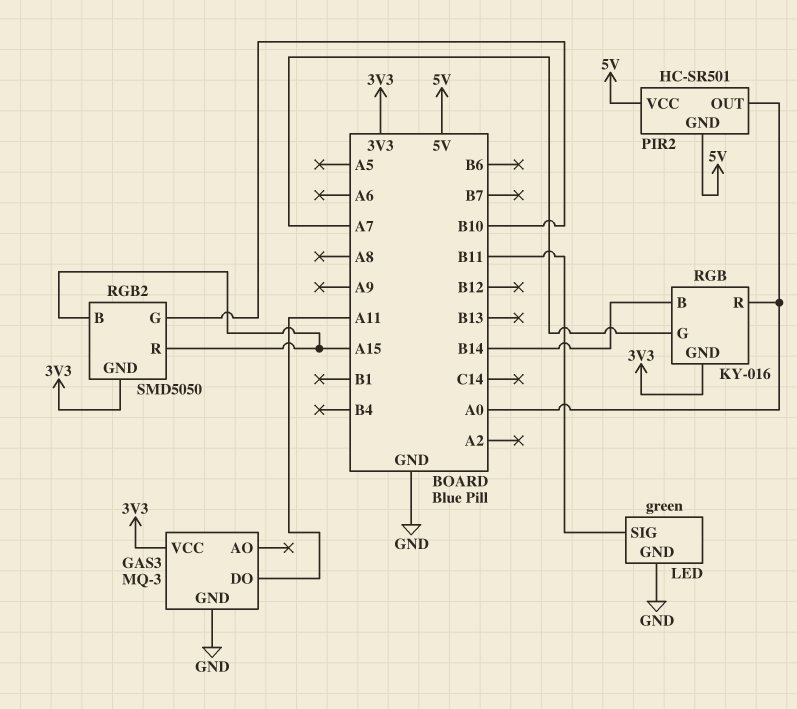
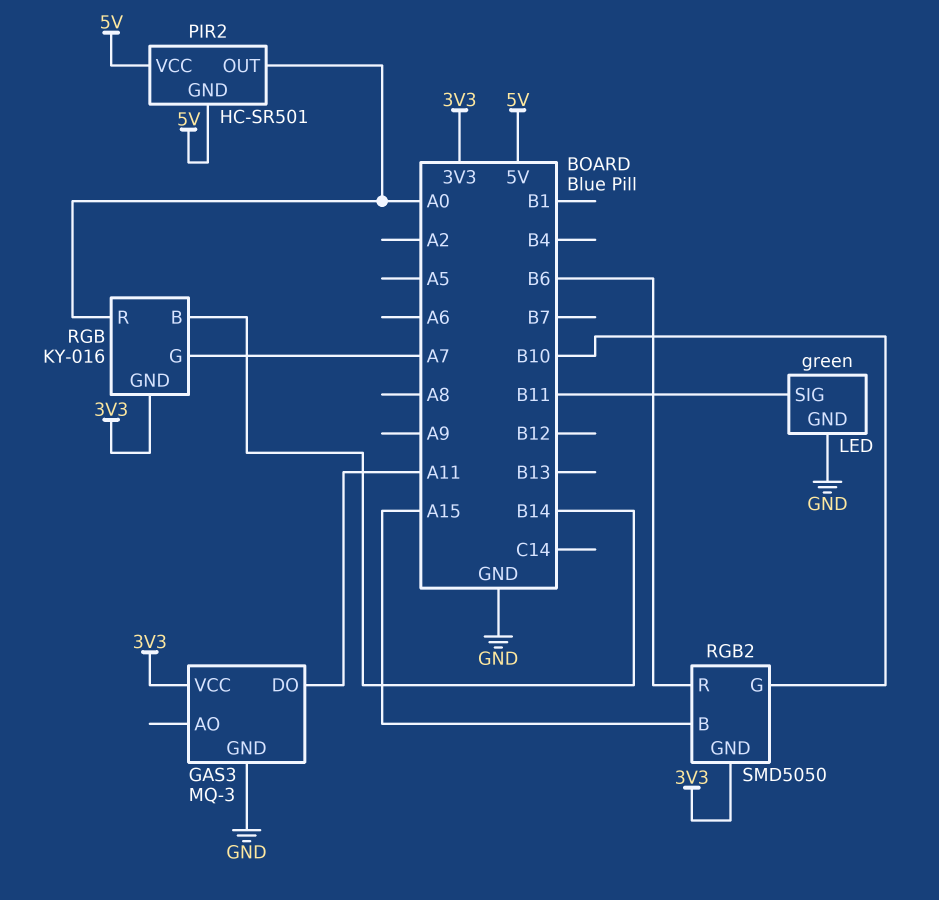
RGB2 pin R: A15 -> B6

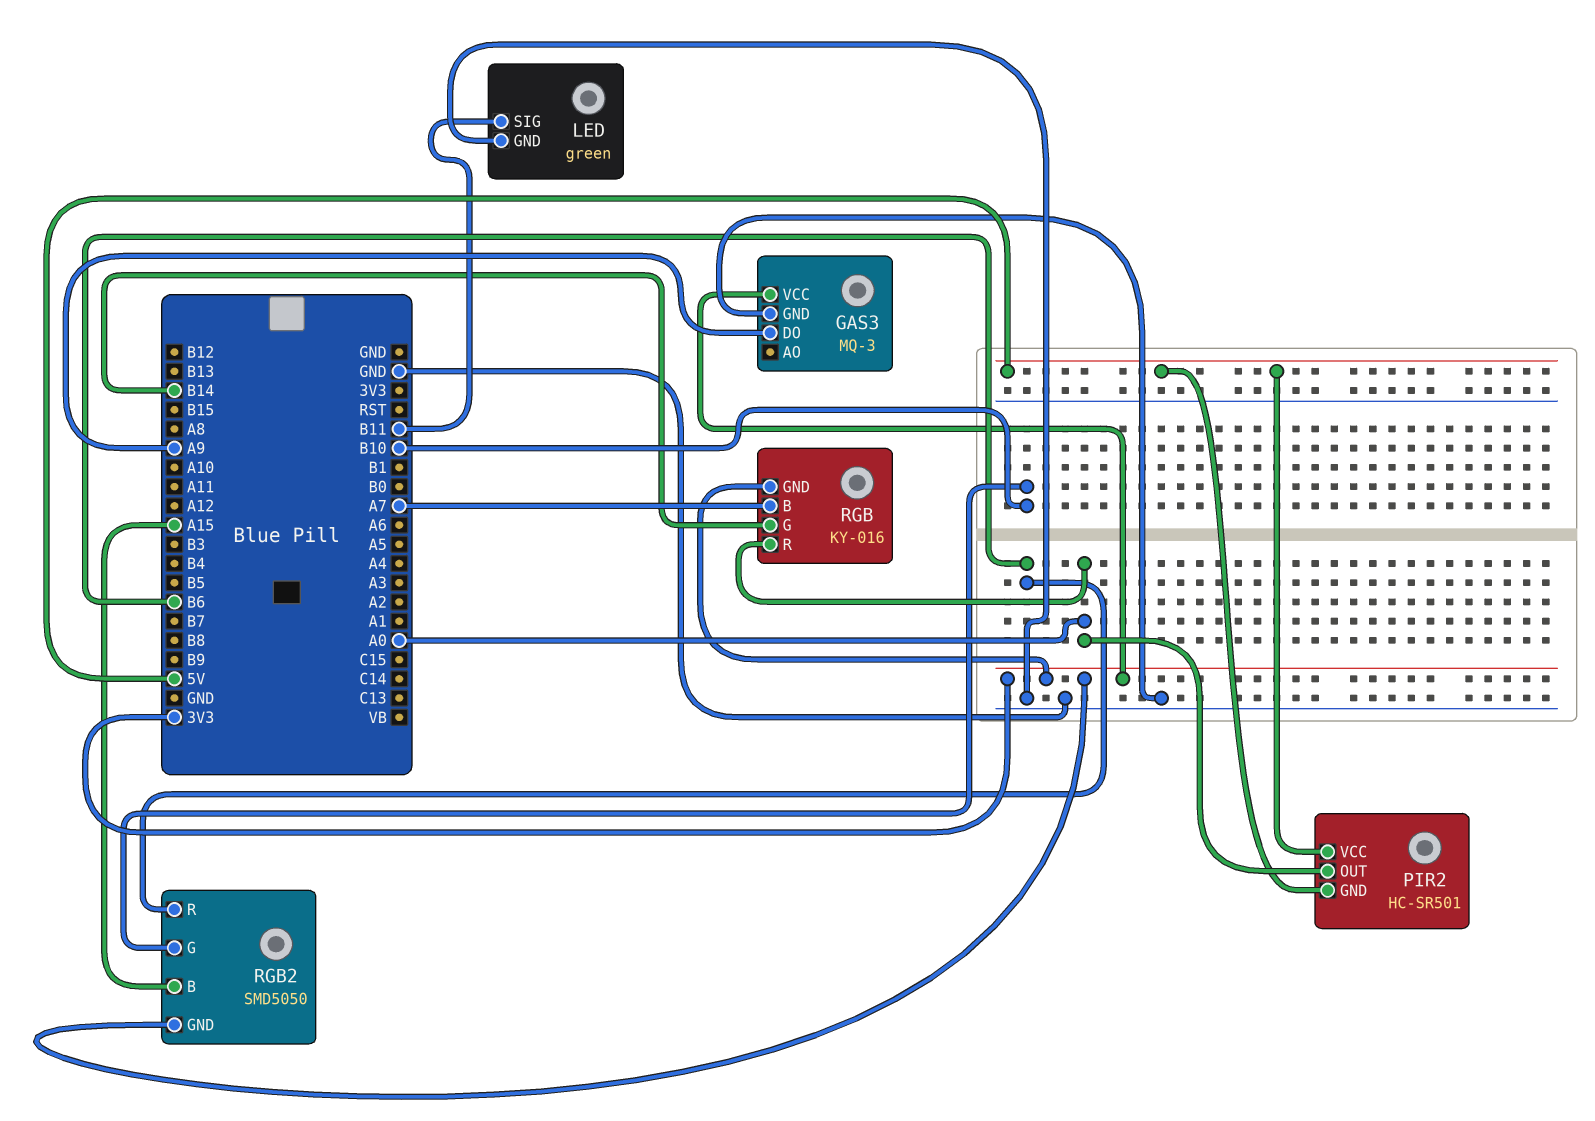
GAS3 pin DO: A11 -> A9
RGB pin B: B14 -> A7
RGB pin G: A7 -> B14

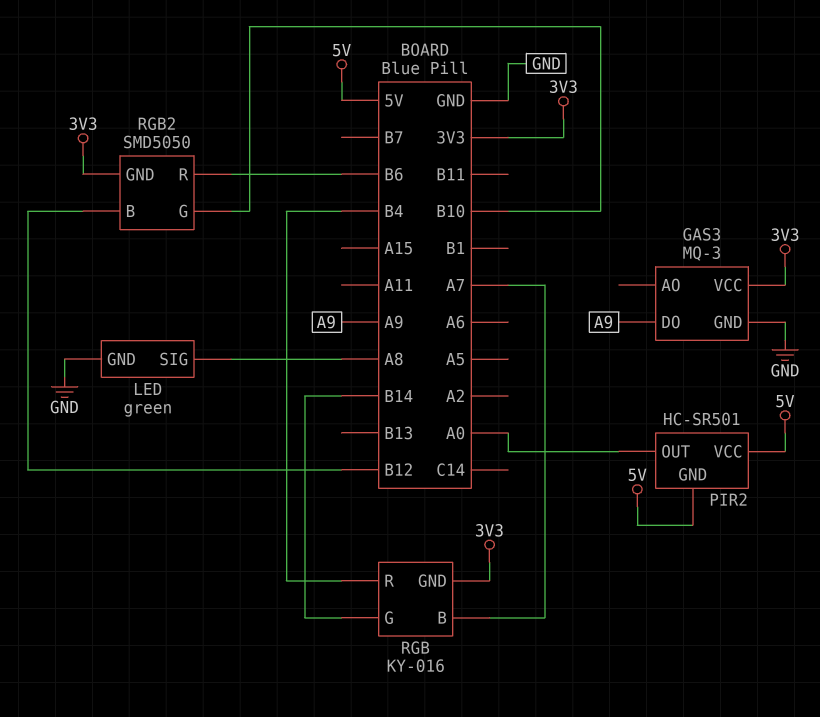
LED pin SIG: B11 -> A8
RGB pin R: A0 -> B4
RGB2 pin B: A15 -> B12

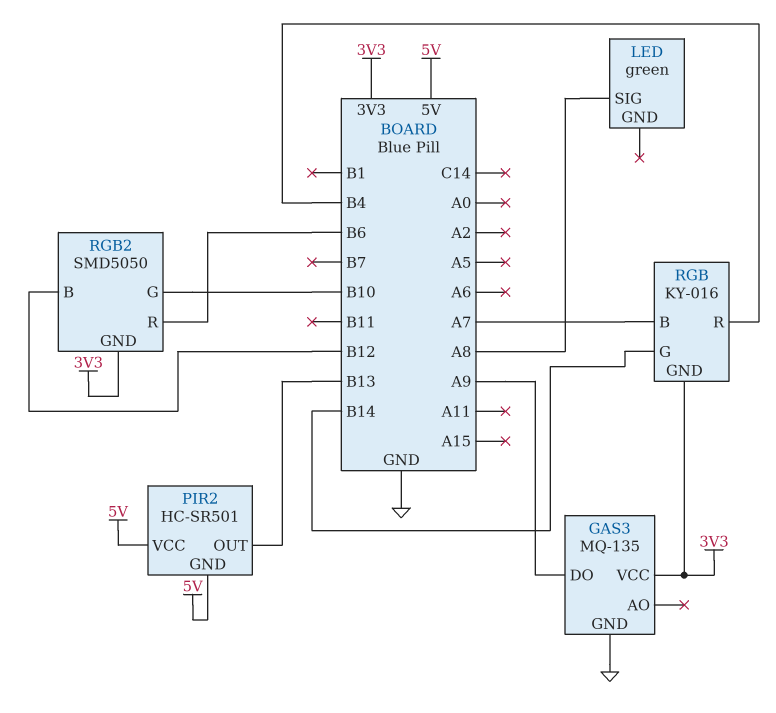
GAS3: MQ-3 -> MQ-135
LED pin GND: GND -> none
PIR2 pin OUT: A0 -> B13

